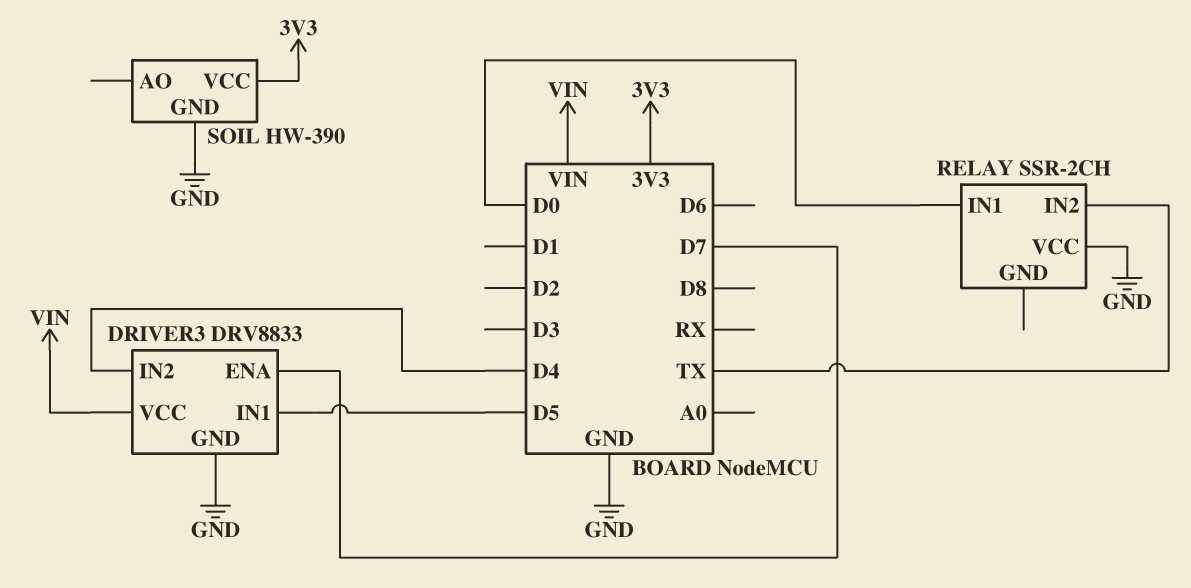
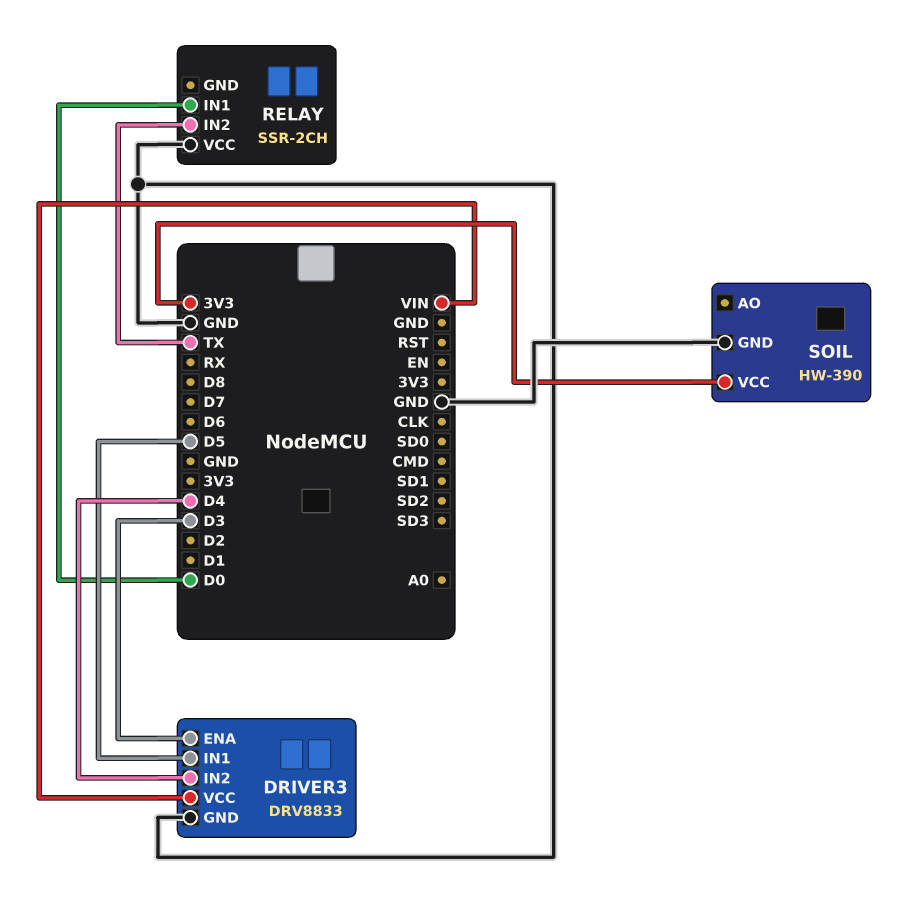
DRIVER3 pin ENA: D7 -> D3

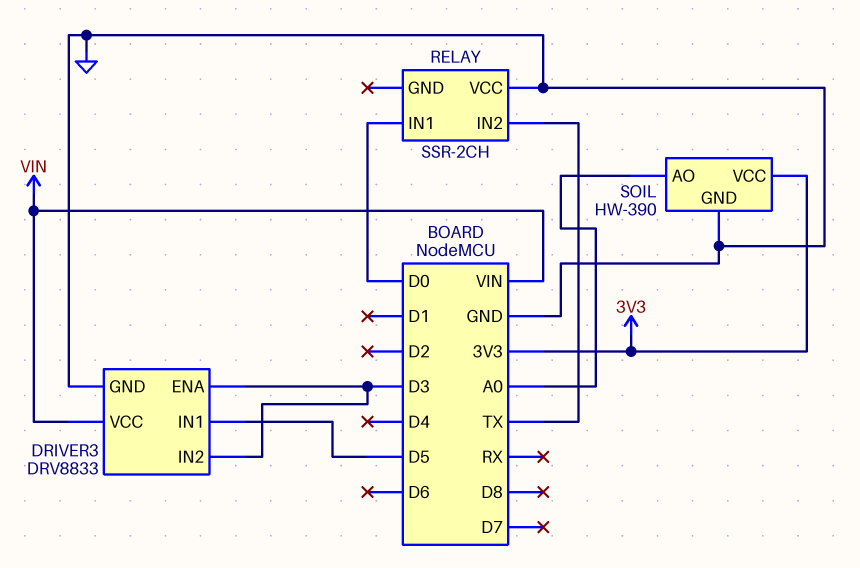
DRIVER3 pin IN2: D4 -> D3
SOIL pin AO: none -> A0

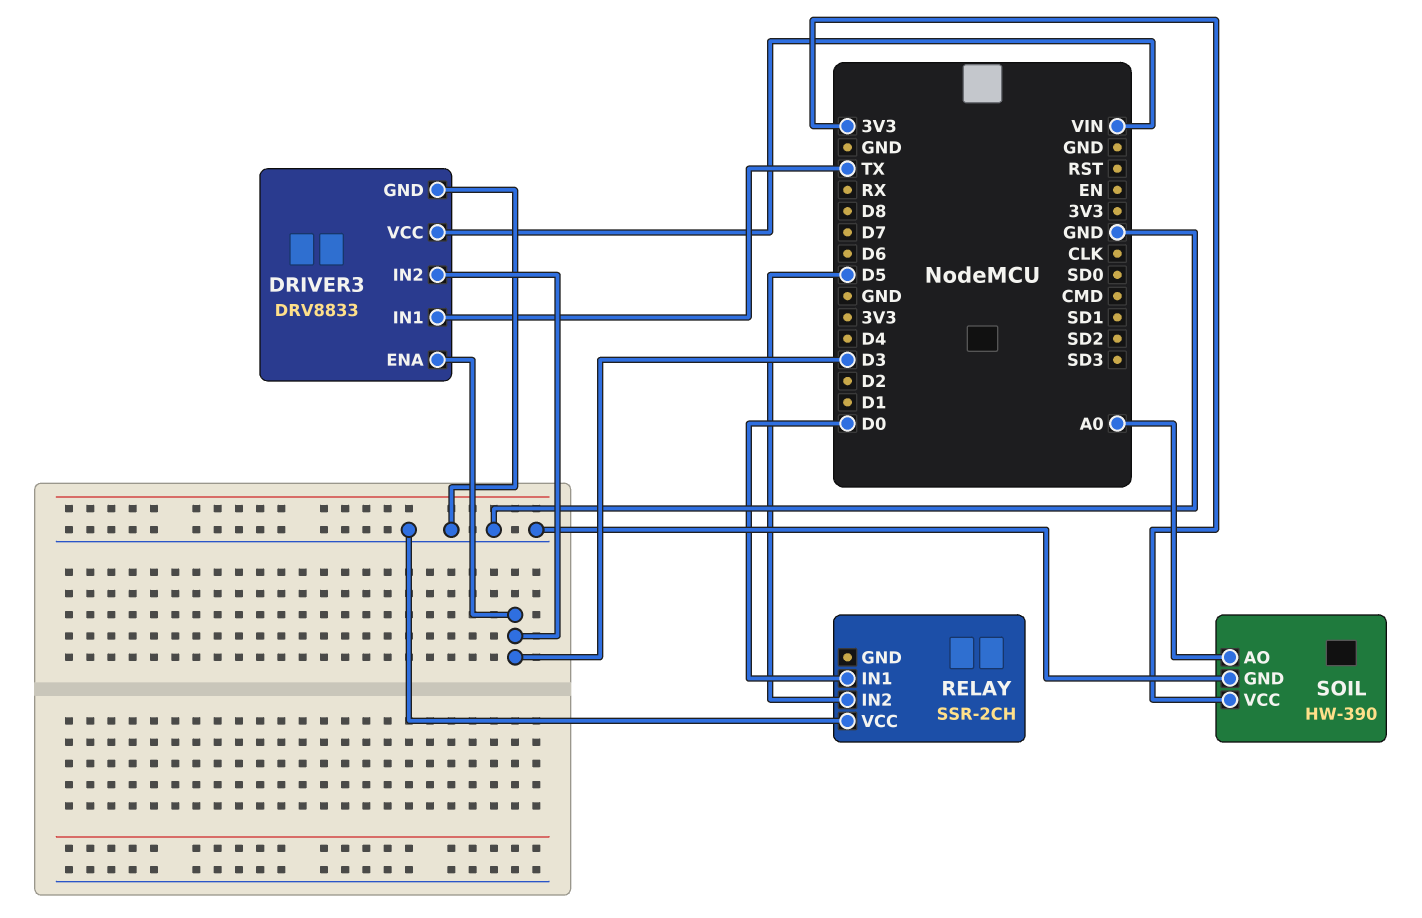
DRIVER3 pin IN1: D5 -> TX
RELAY pin IN2: TX -> D5

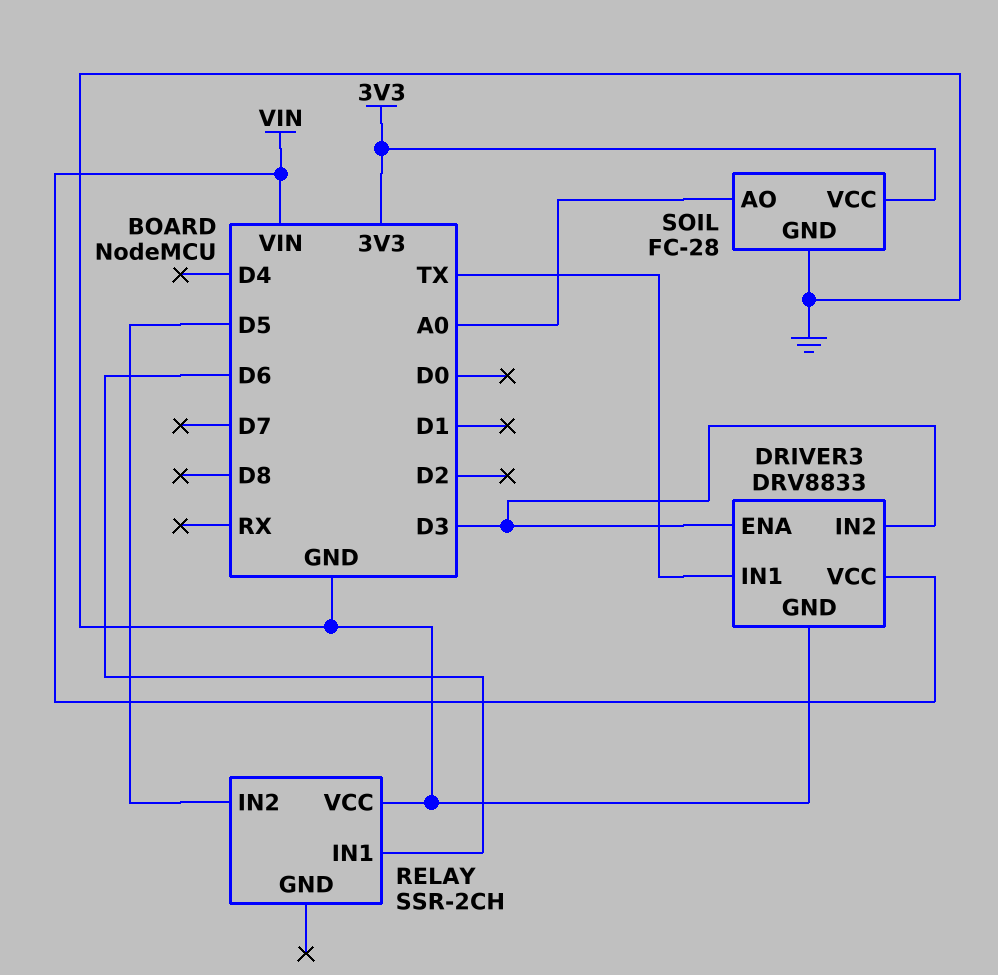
RELAY pin IN1: D0 -> D6
SOIL: HW-390 -> FC-28

